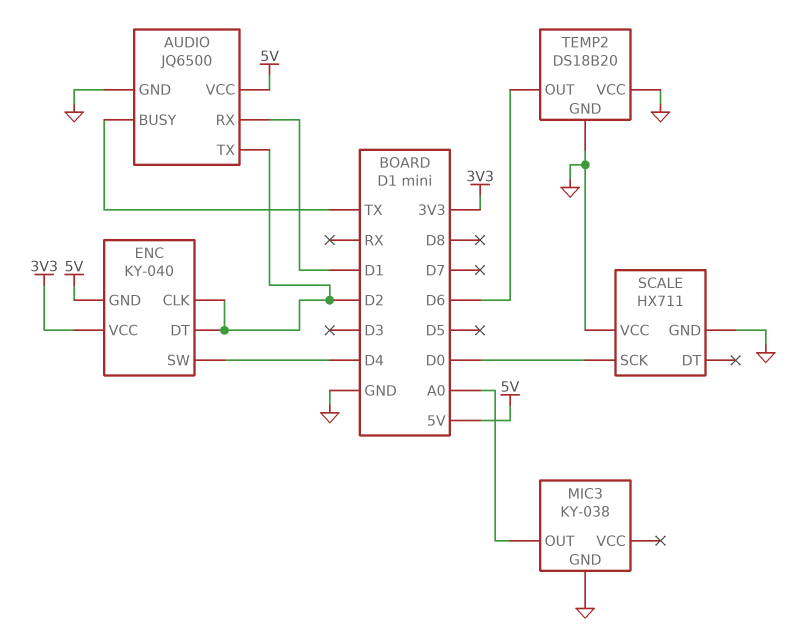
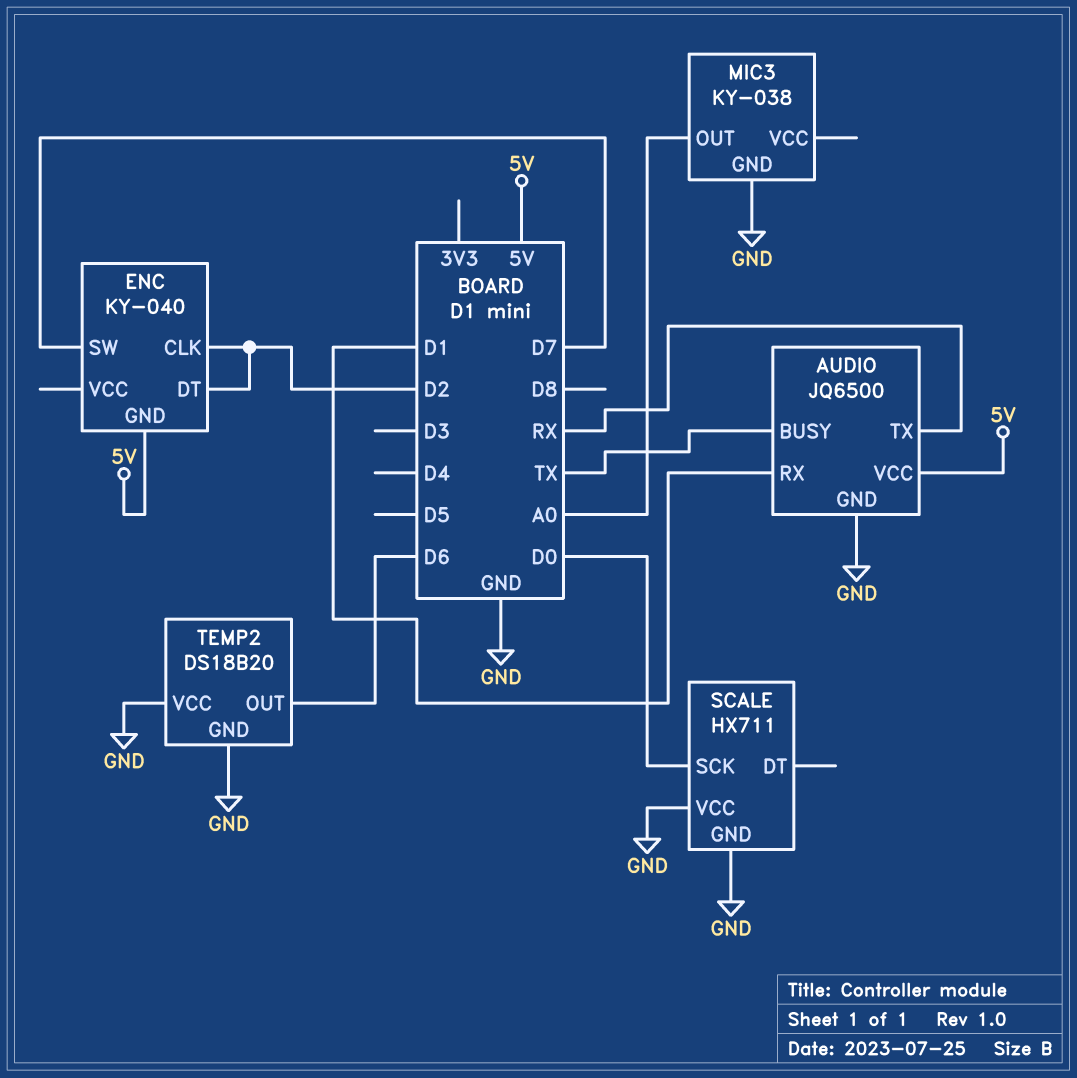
AUDIO pin TX: D2 -> RX
ENC pin SW: D4 -> D7
ENC pin VCC: 3V3 -> none

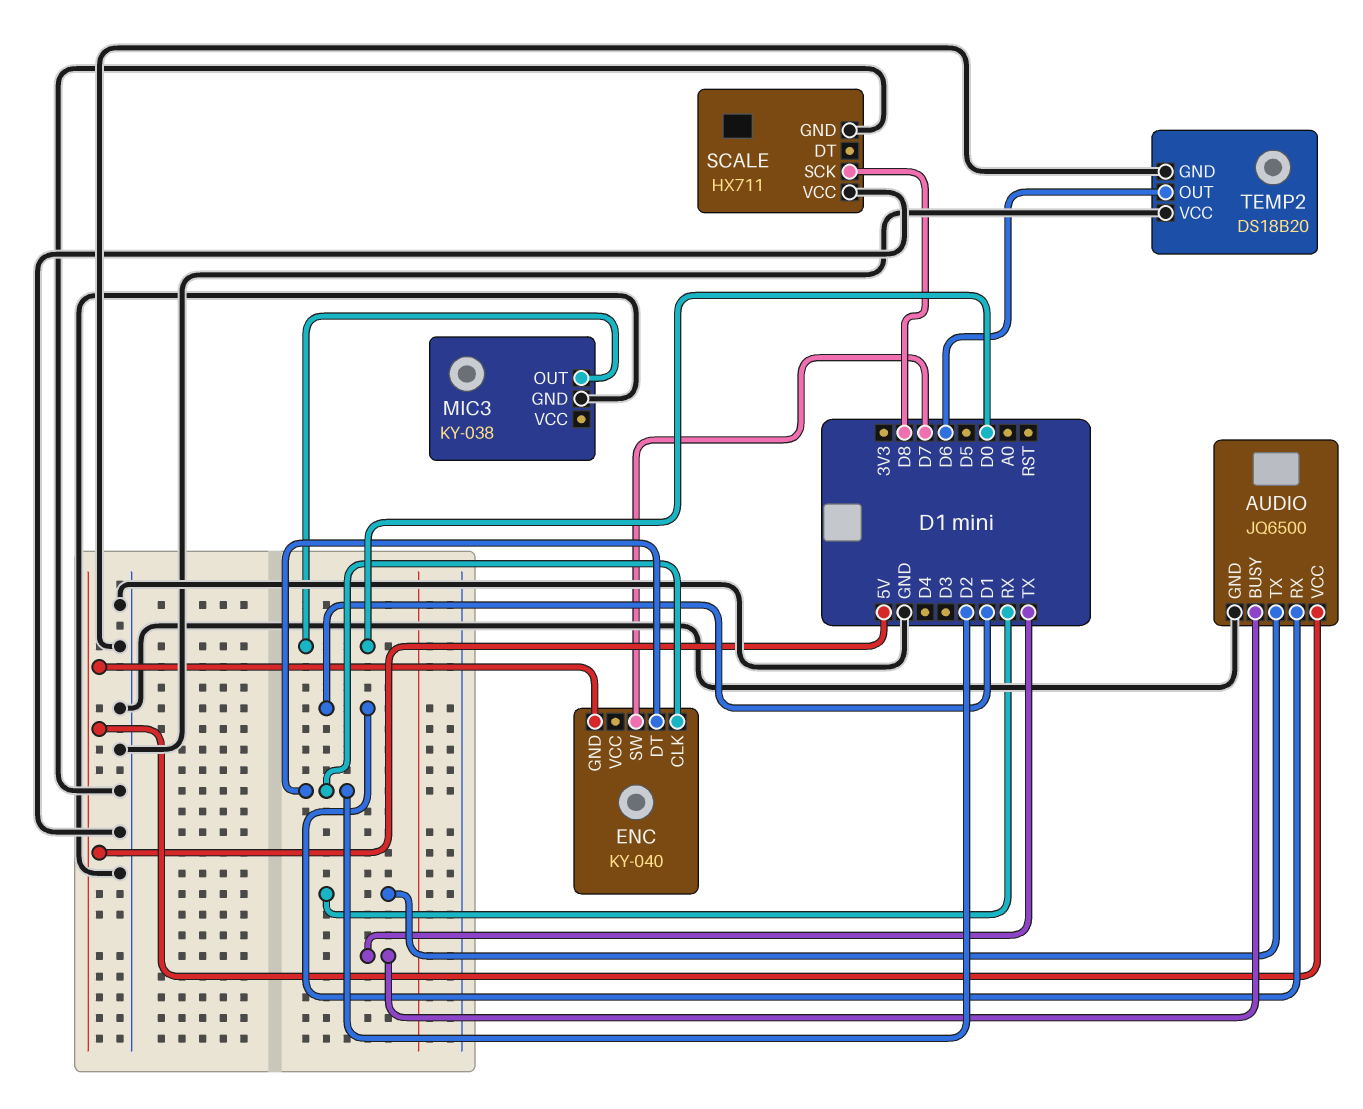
MIC3 pin OUT: A0 -> D0
SCALE pin SCK: D0 -> D8

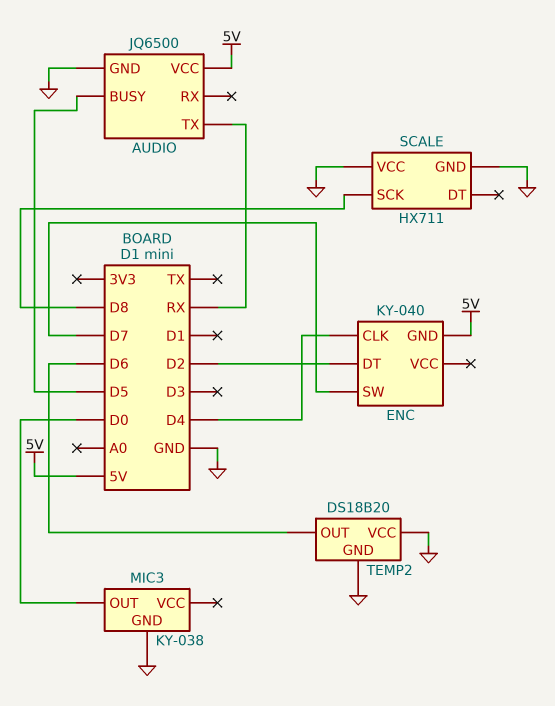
AUDIO pin BUSY: TX -> D5
AUDIO pin RX: D1 -> none
ENC pin CLK: D2 -> D4

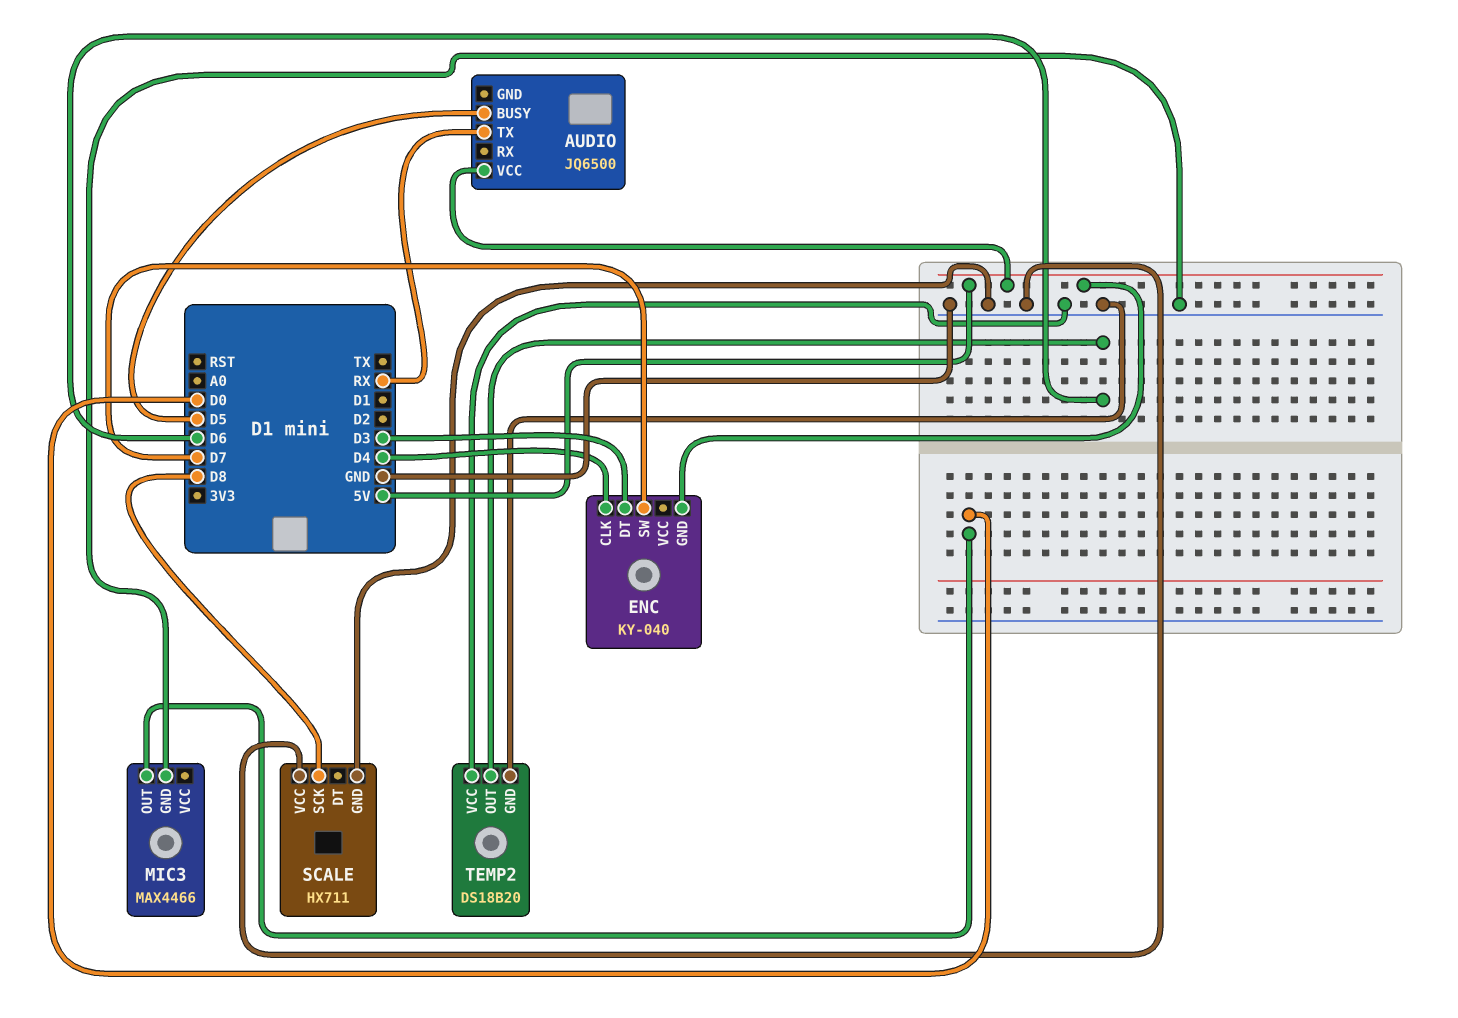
AUDIO pin GND: GND -> none
ENC pin DT: D2 -> D3
MIC3: KY-038 -> MAX4466

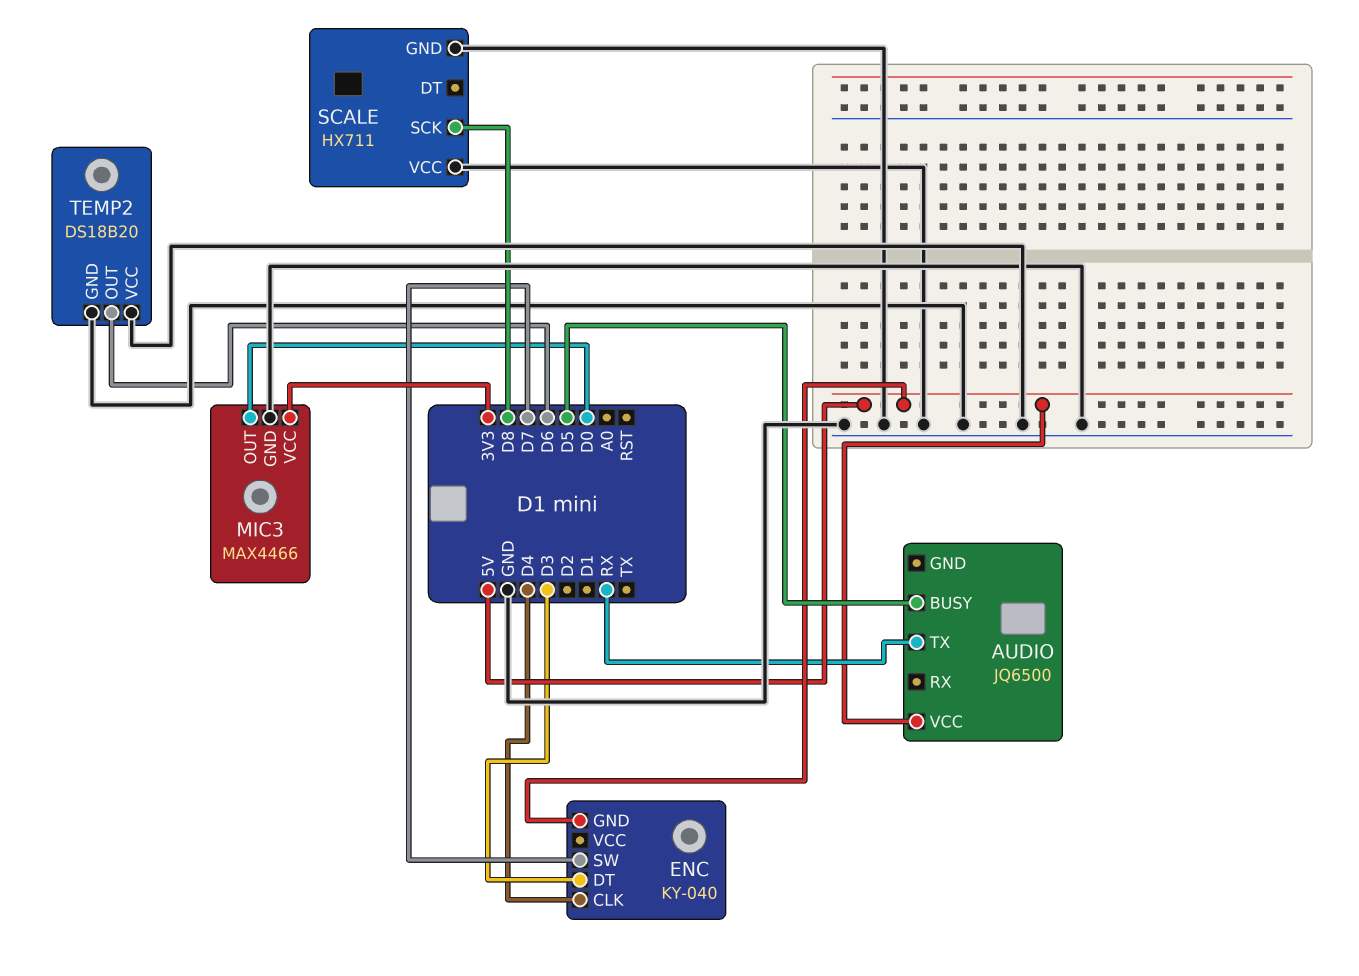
MIC3 pin VCC: none -> 3V3

